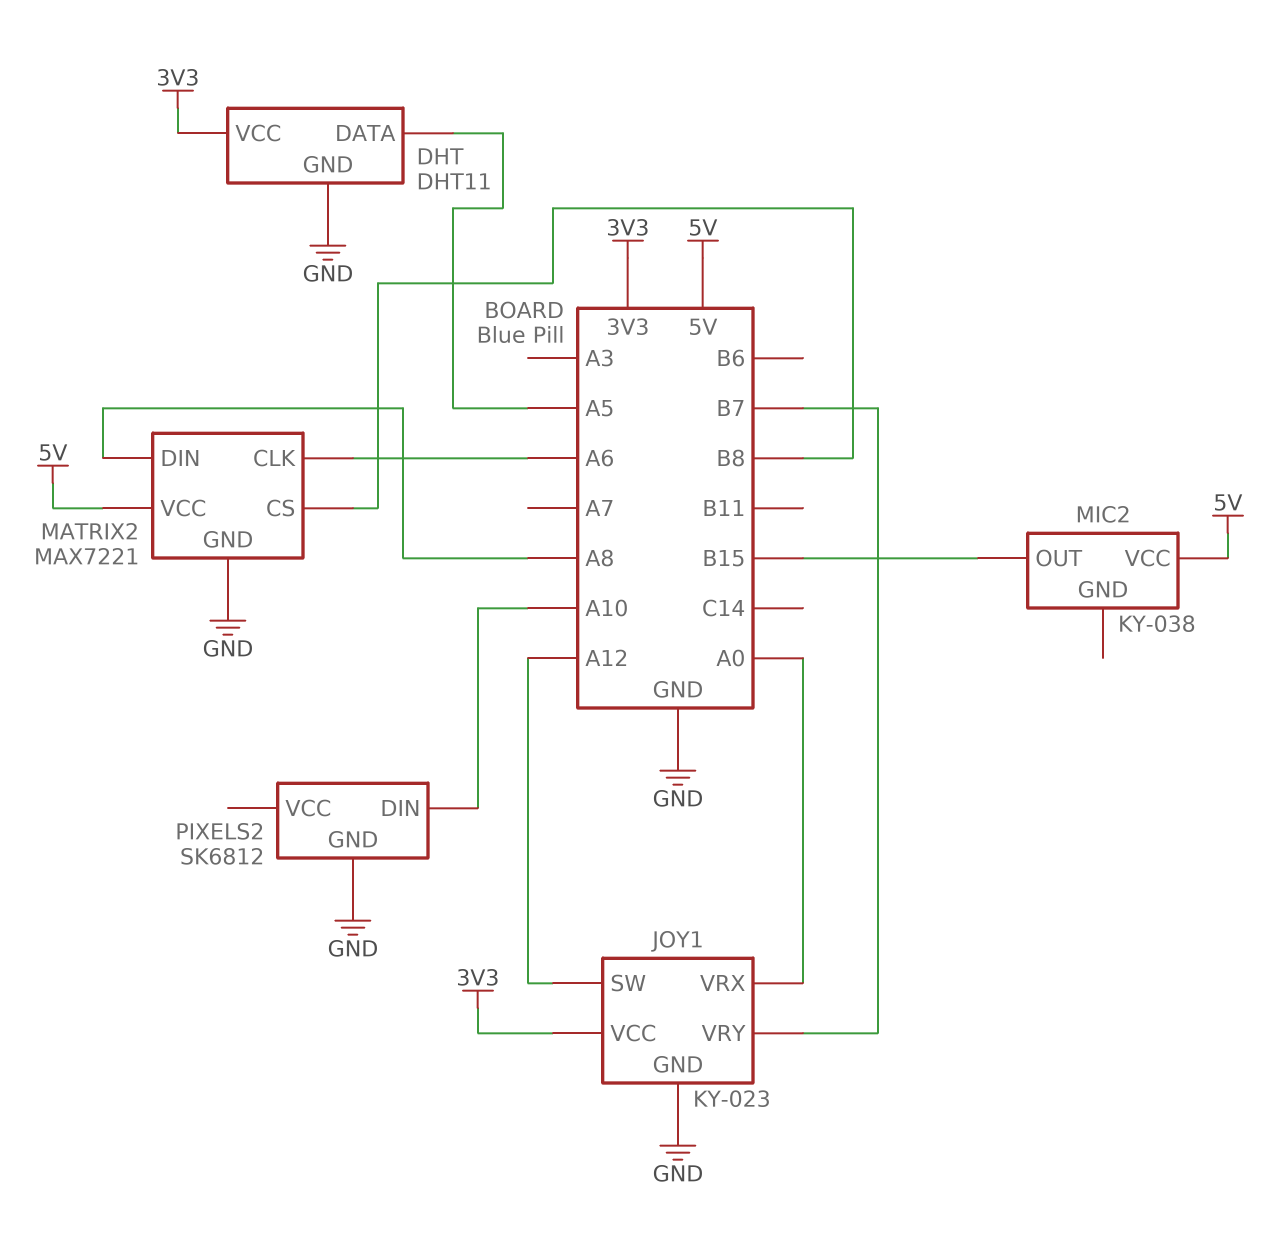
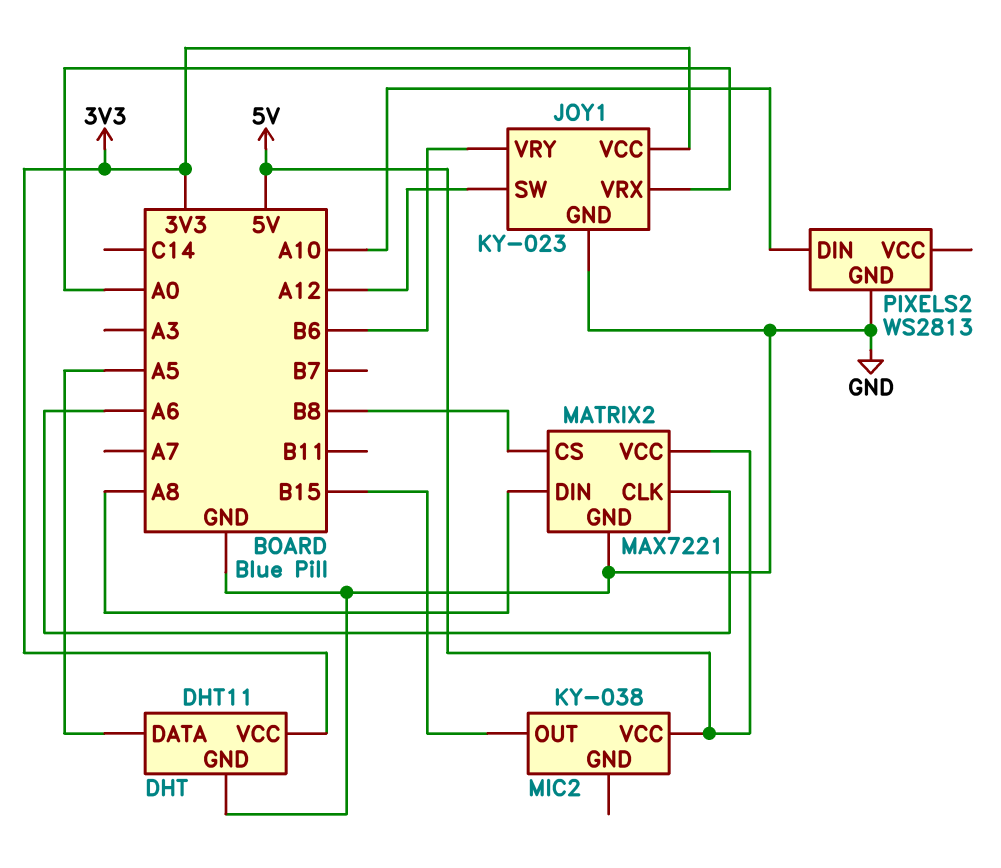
JOY1 pin VRY: B7 -> B6
PIXELS2: SK6812 -> WS2813

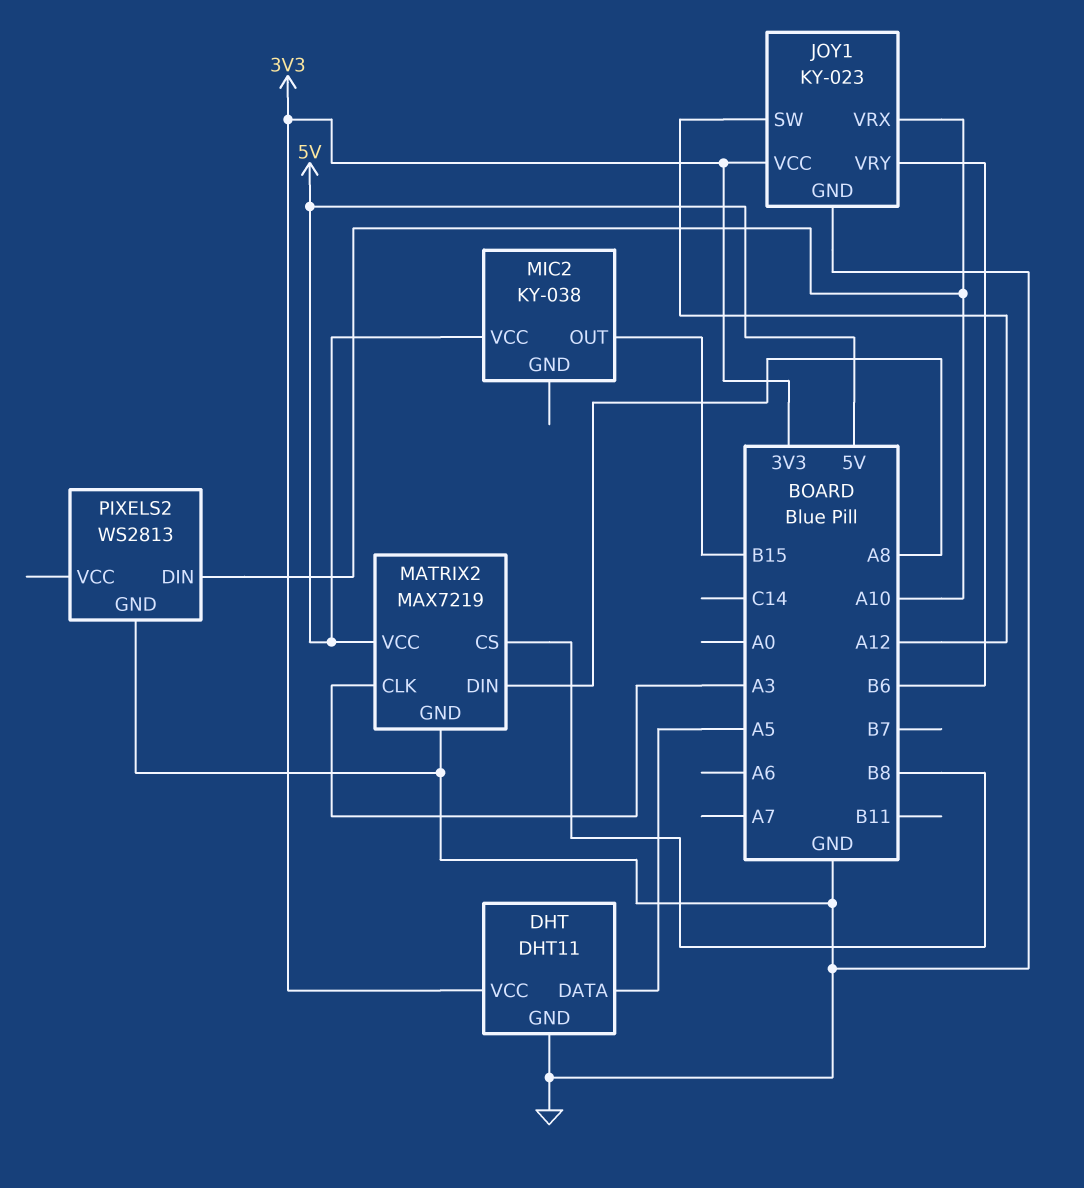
JOY1 pin VRX: A0 -> A10
MATRIX2: MAX7221 -> MAX7219
MATRIX2 pin CLK: A6 -> A3

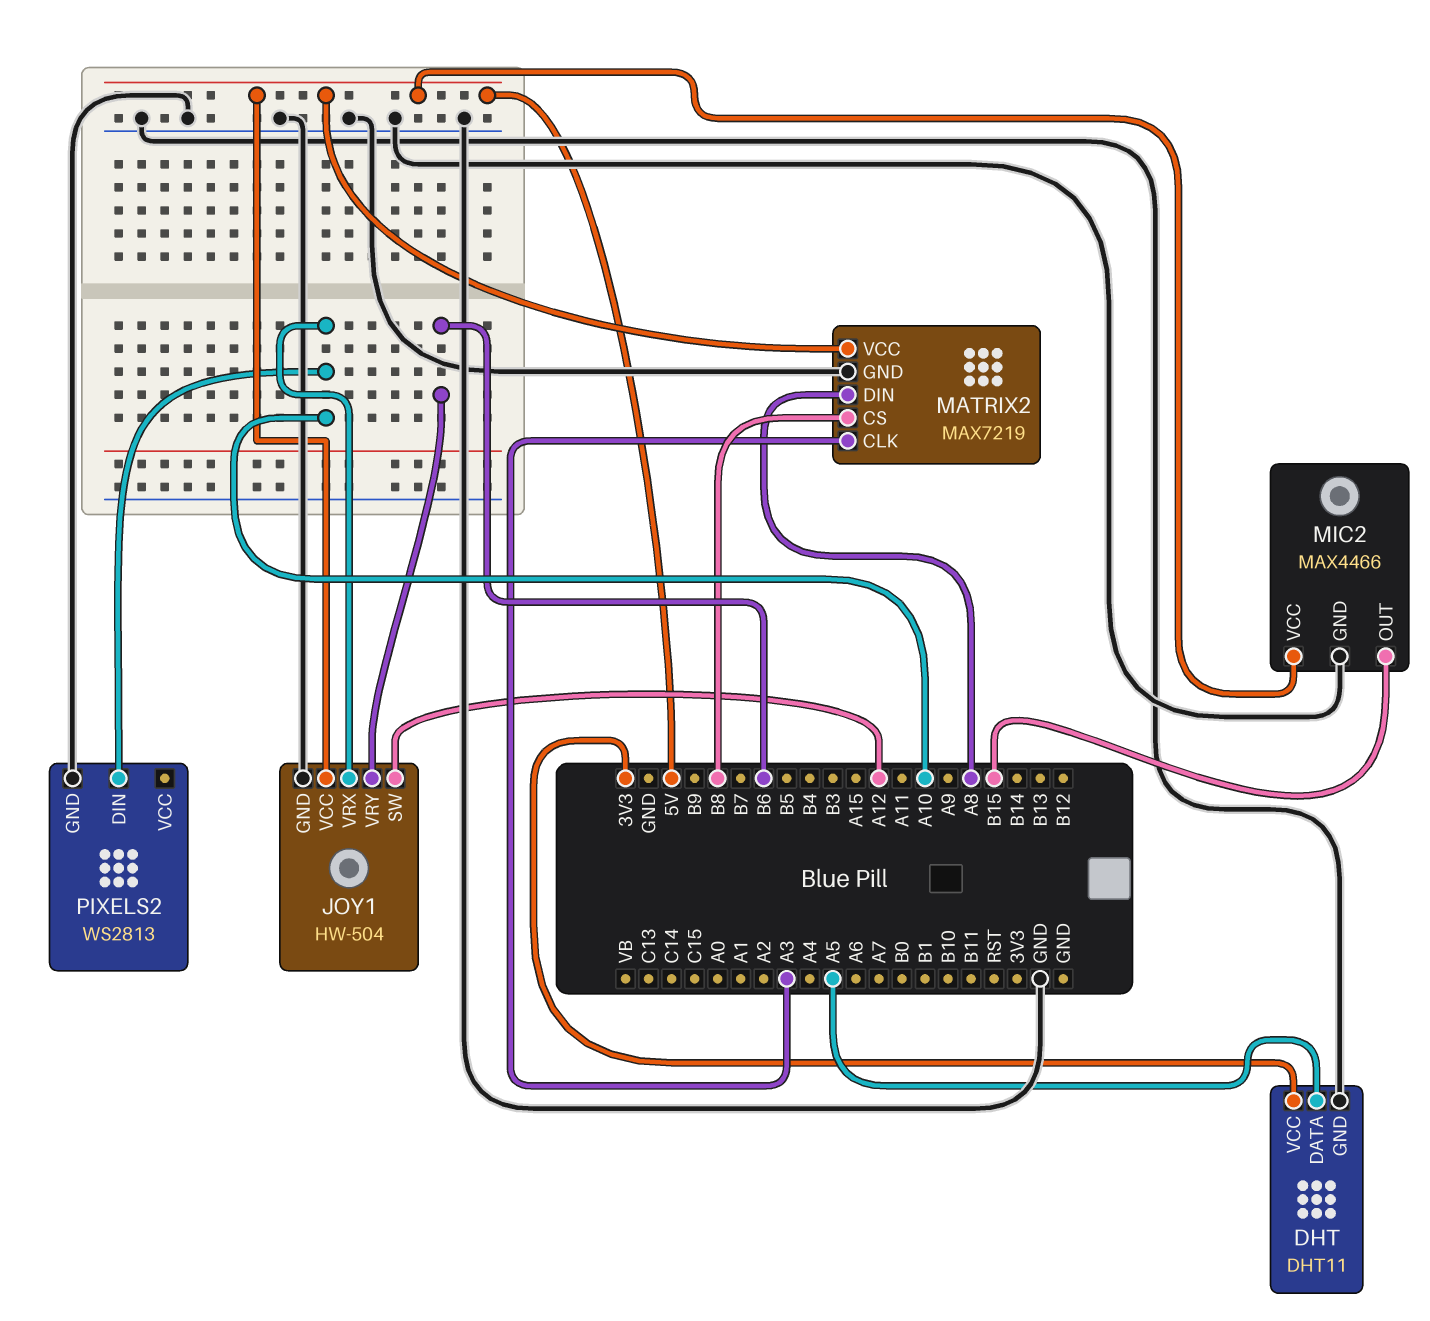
JOY1: KY-023 -> HW-504
JOY1 pin VCC: 3V3 -> 5V
MIC2: KY-038 -> MAX4466
MIC2 pin GND: none -> GND

